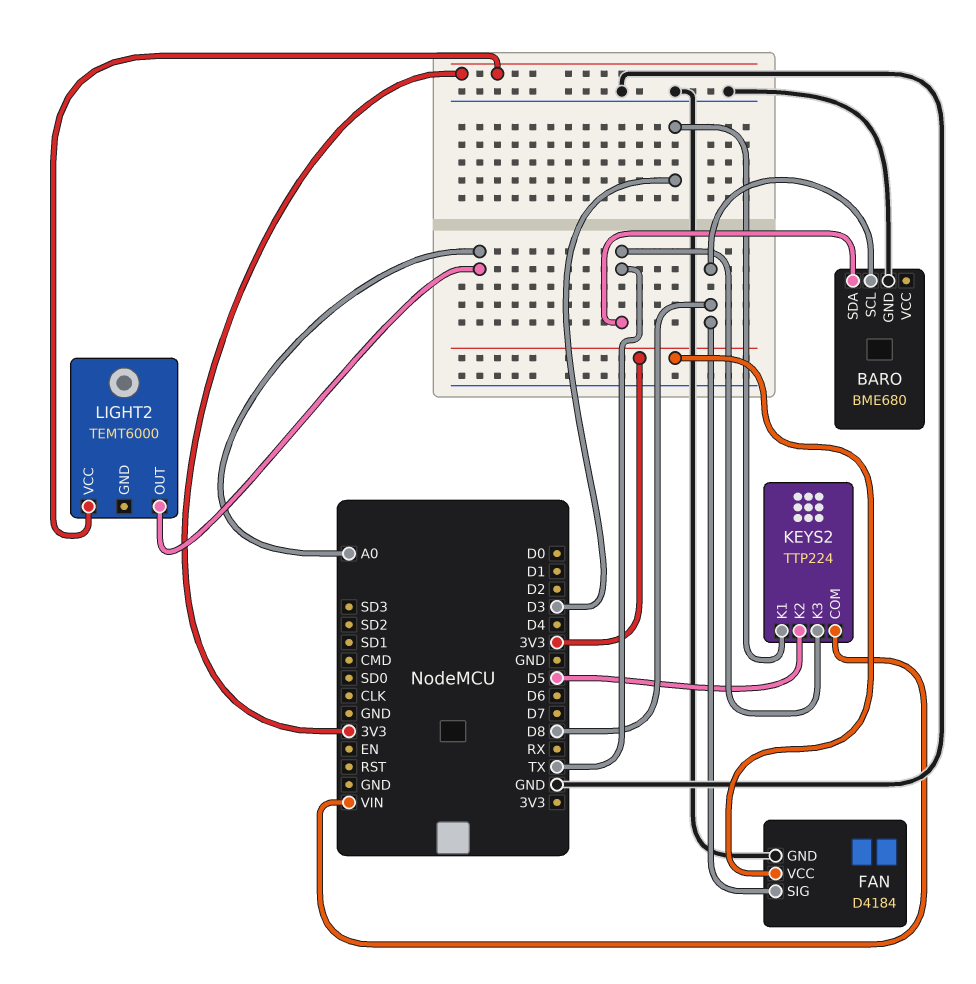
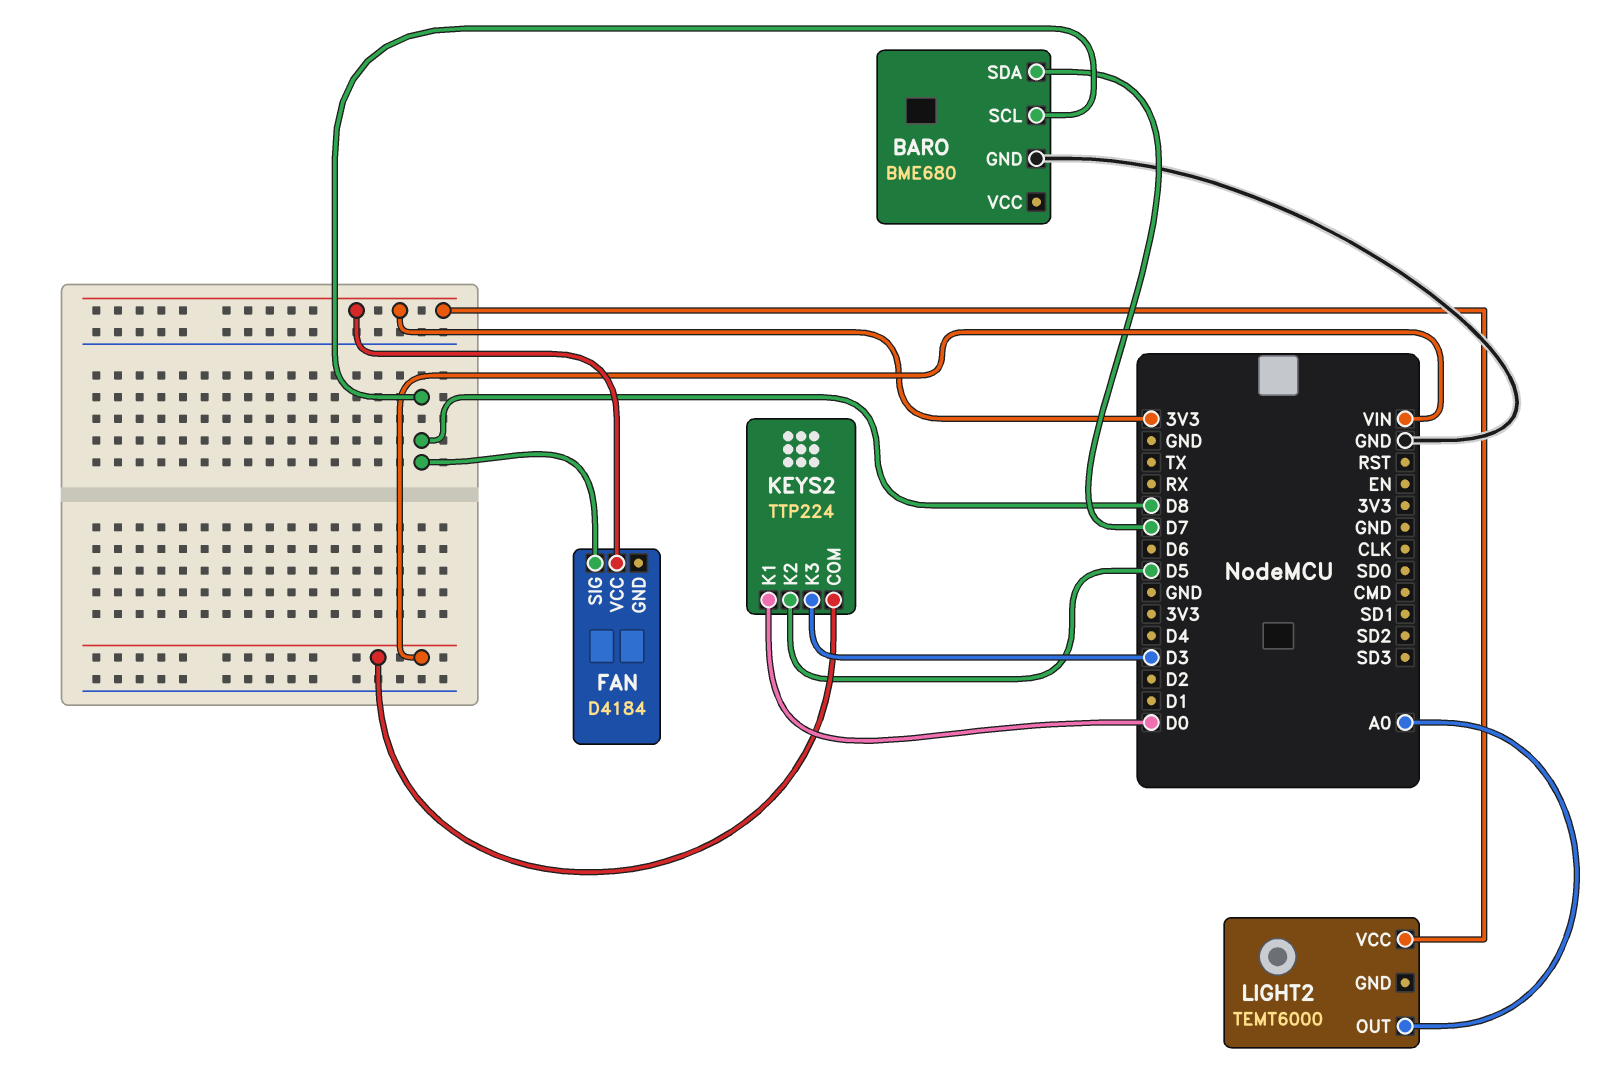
BARO pin SDA: TX -> D7
FAN pin GND: GND -> none
KEYS2 pin K1: D3 -> D0
KEYS2 pin K3: TX -> D3

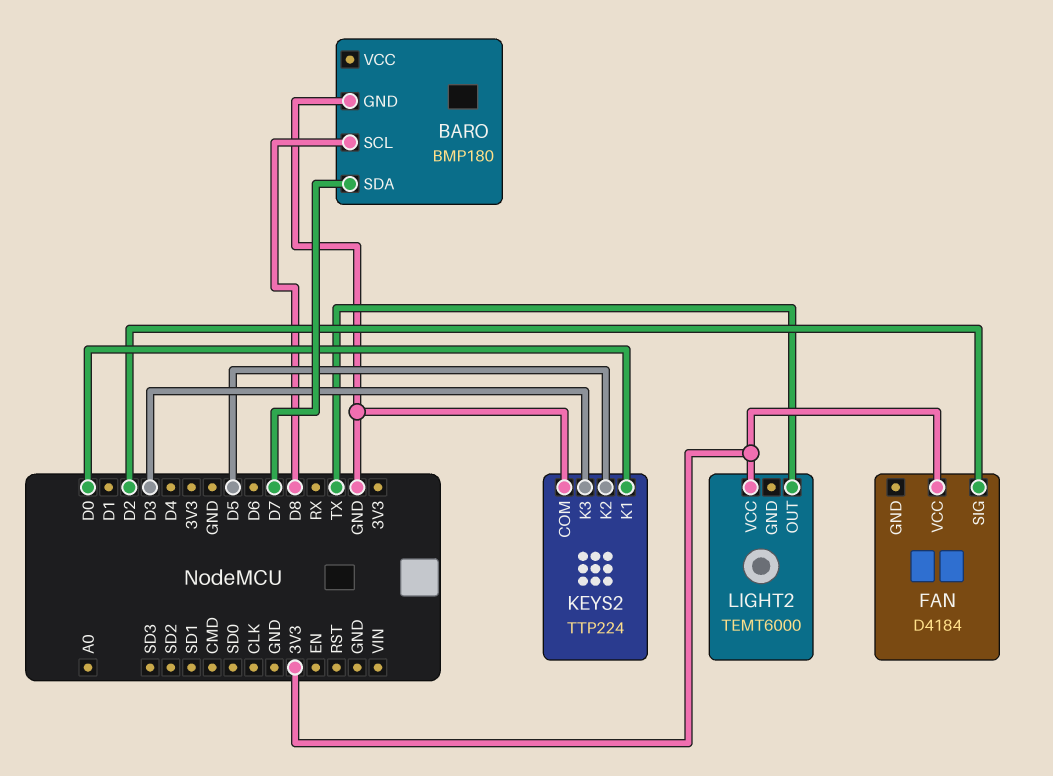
BARO: BME680 -> BMP180
FAN pin SIG: D8 -> D2
KEYS2 pin COM: VIN -> GND
LIGHT2 pin OUT: A0 -> TX

